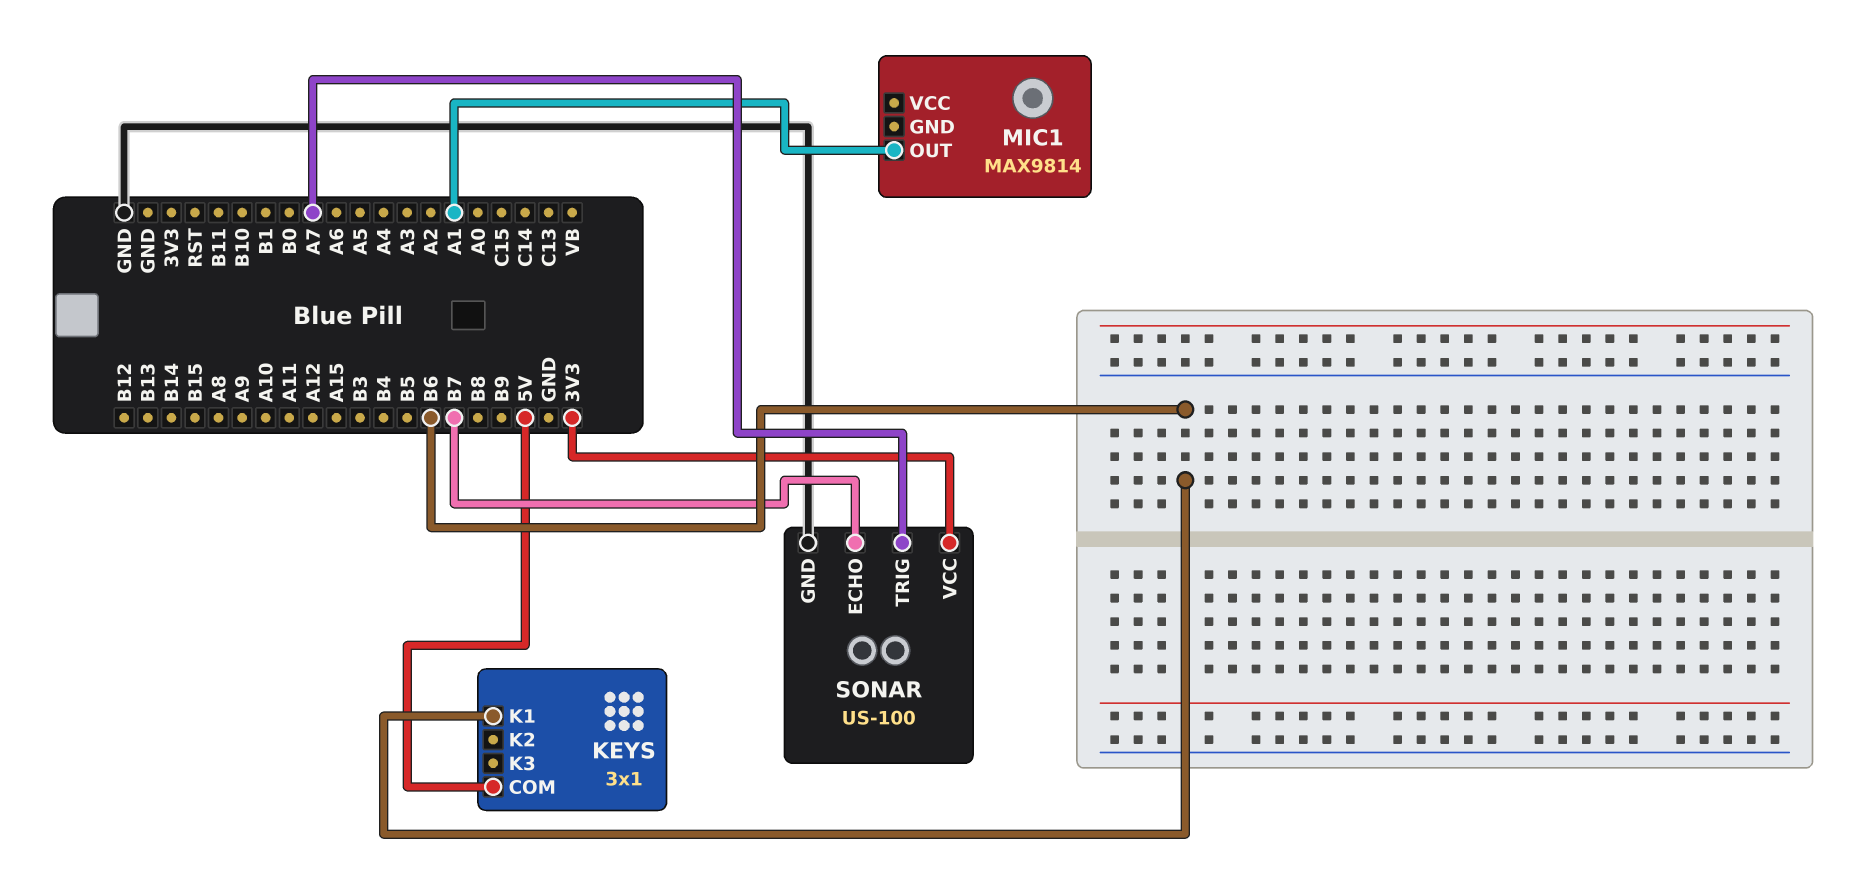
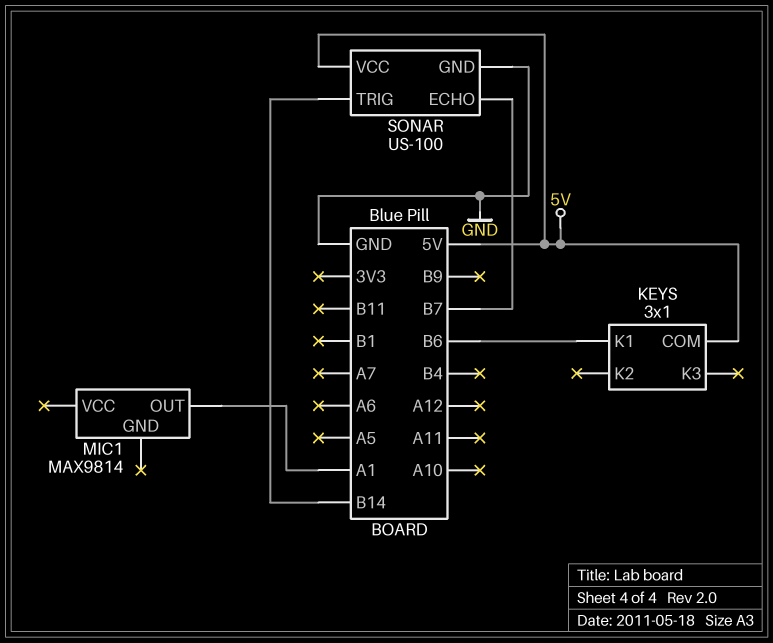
SONAR pin TRIG: A7 -> B14
SONAR pin VCC: 3V3 -> 5V

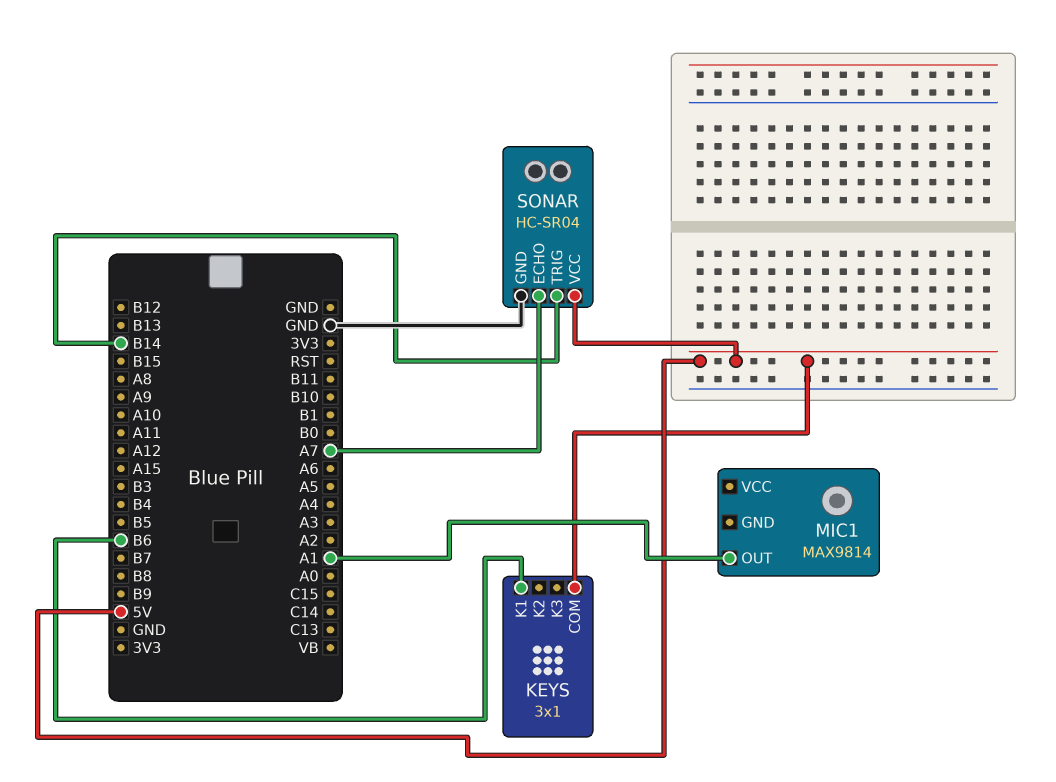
SONAR: US-100 -> HC-SR04
SONAR pin ECHO: B7 -> A7

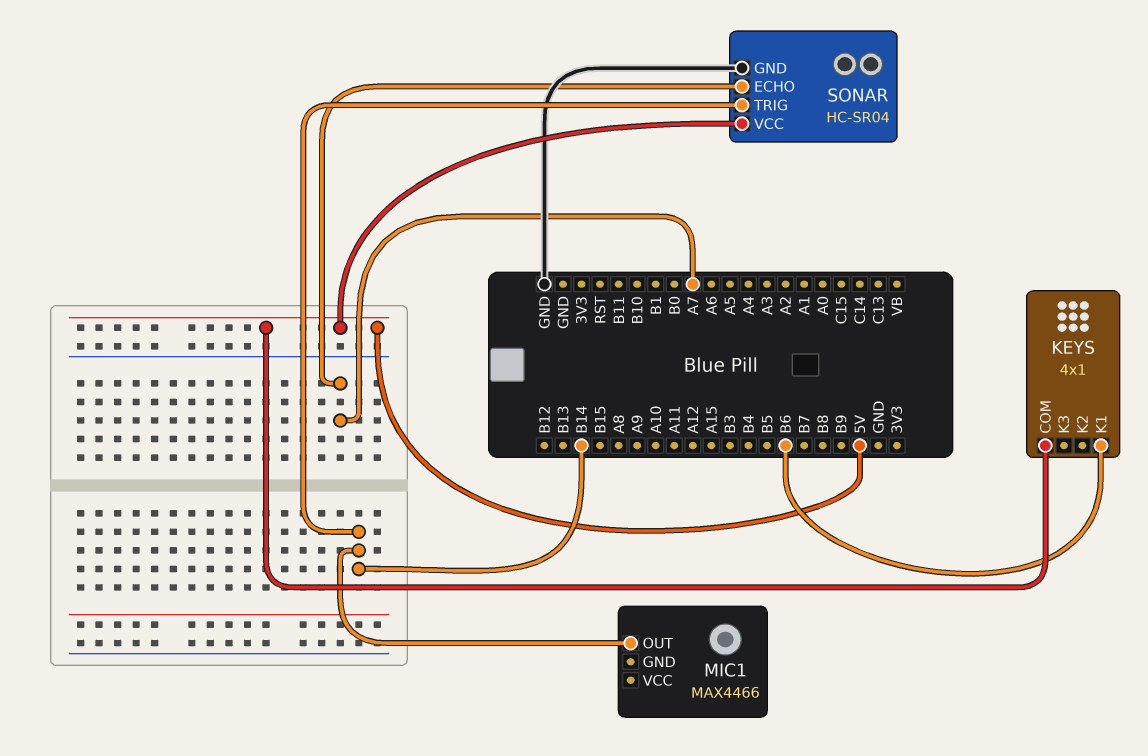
KEYS: 3x1 -> 4x1
MIC1: MAX9814 -> MAX4466
MIC1 pin OUT: A1 -> B14

